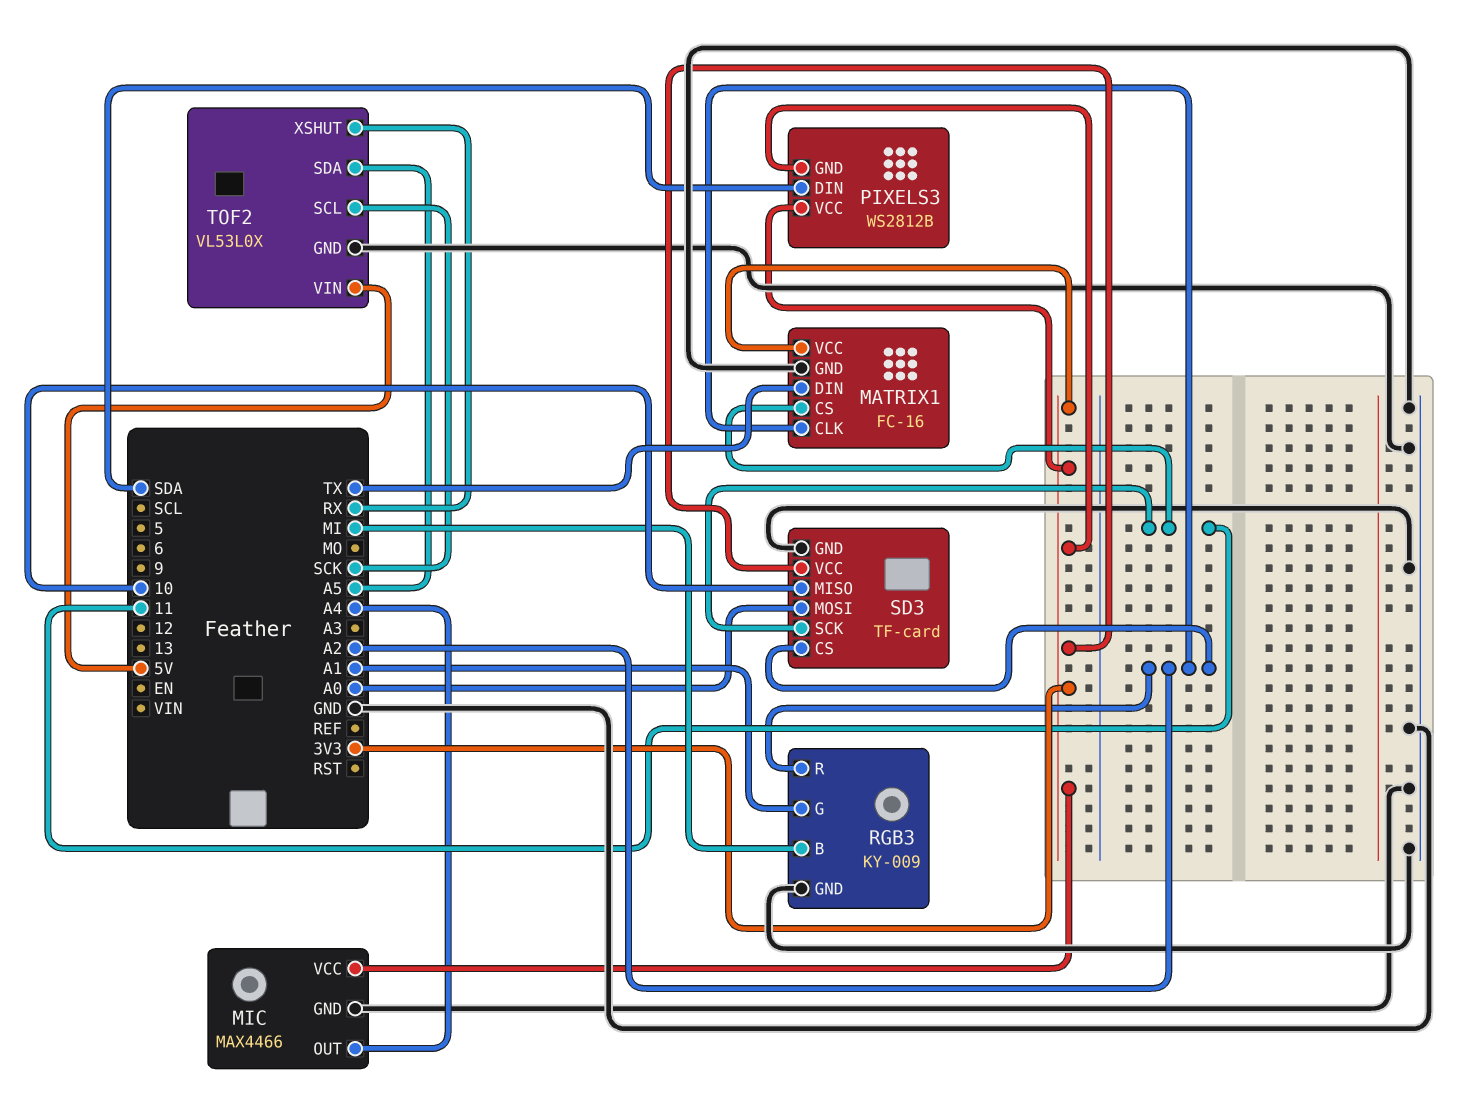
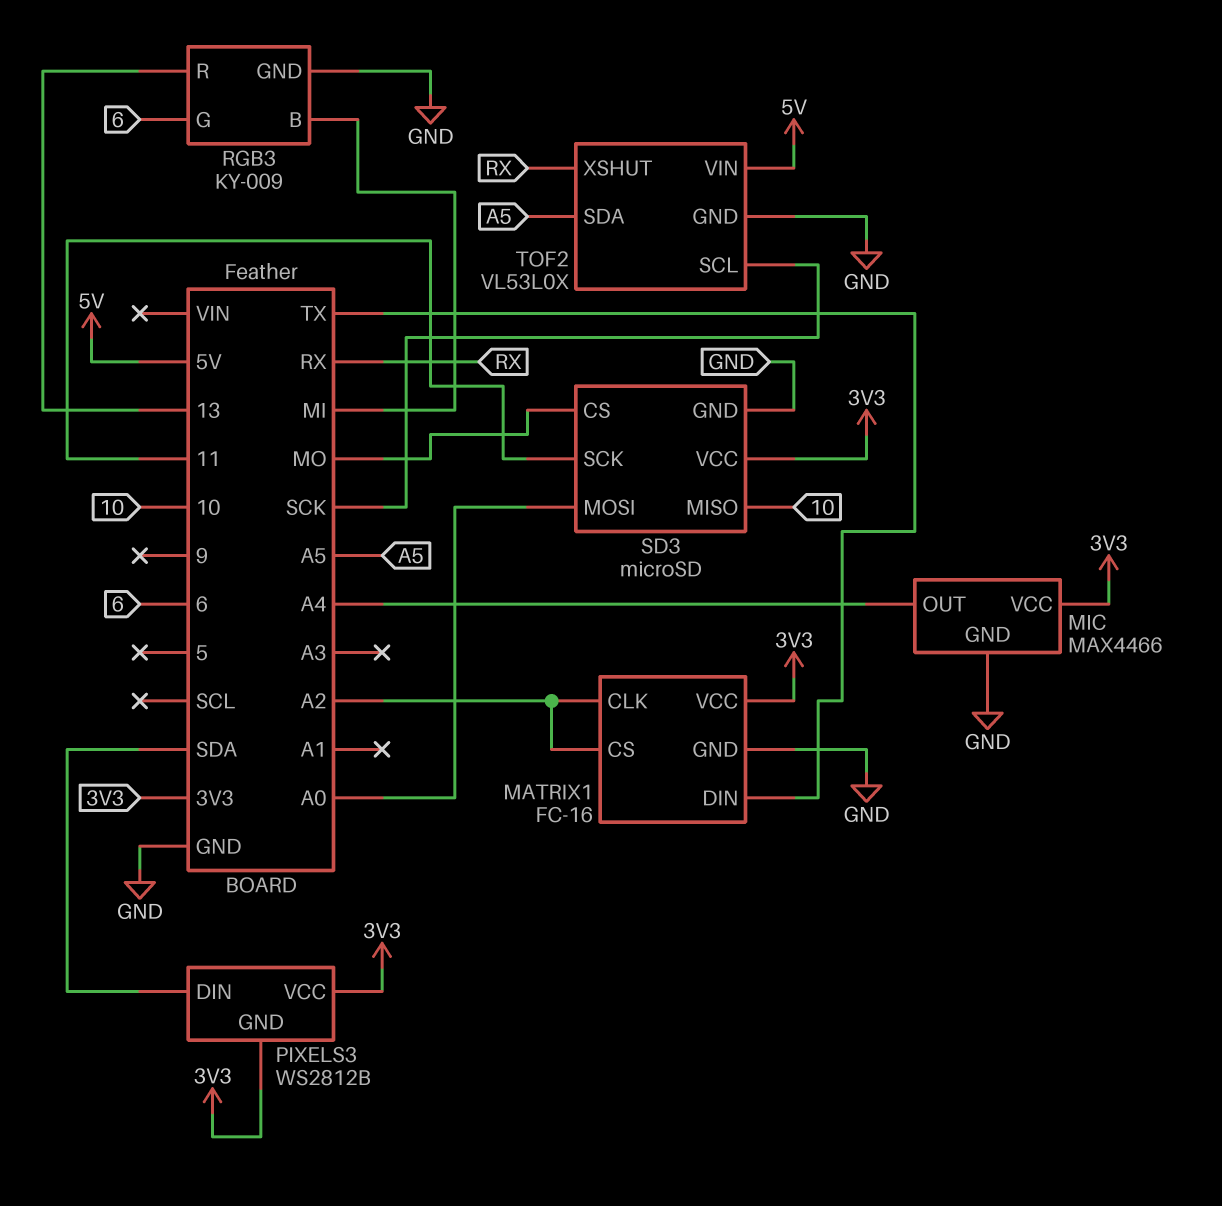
MATRIX1 pin CS: 11 -> A2
RGB3 pin G: A1 -> 6
RGB3 pin R: A2 -> 13
SD3: TF-card -> microSD
SD3 pin CS: A2 -> MO

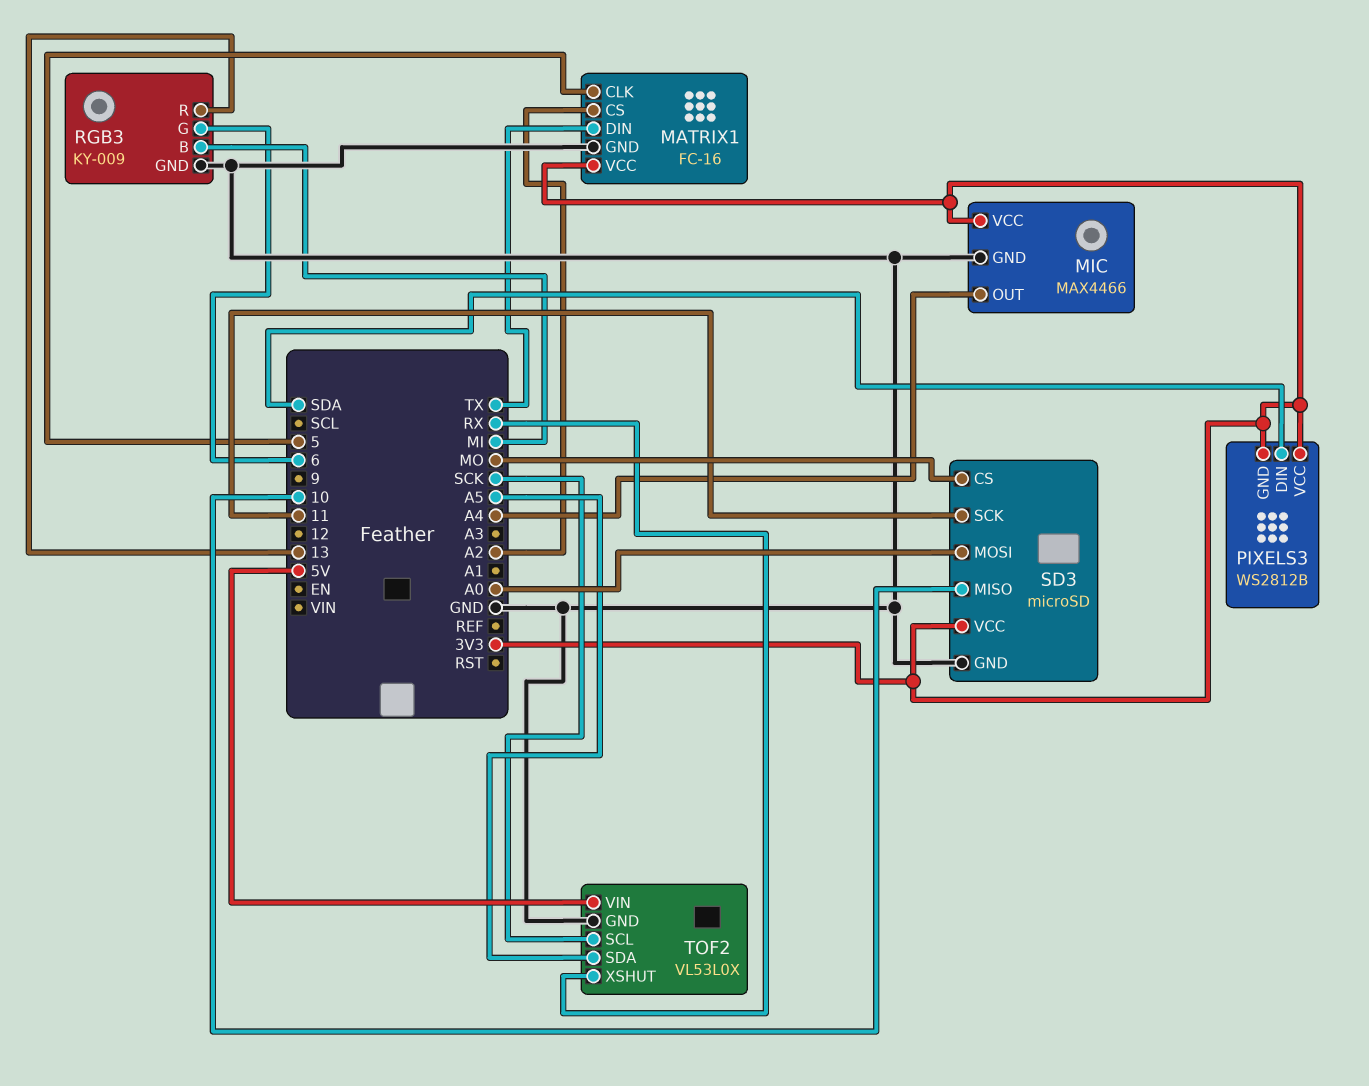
MATRIX1 pin CLK: A2 -> 5

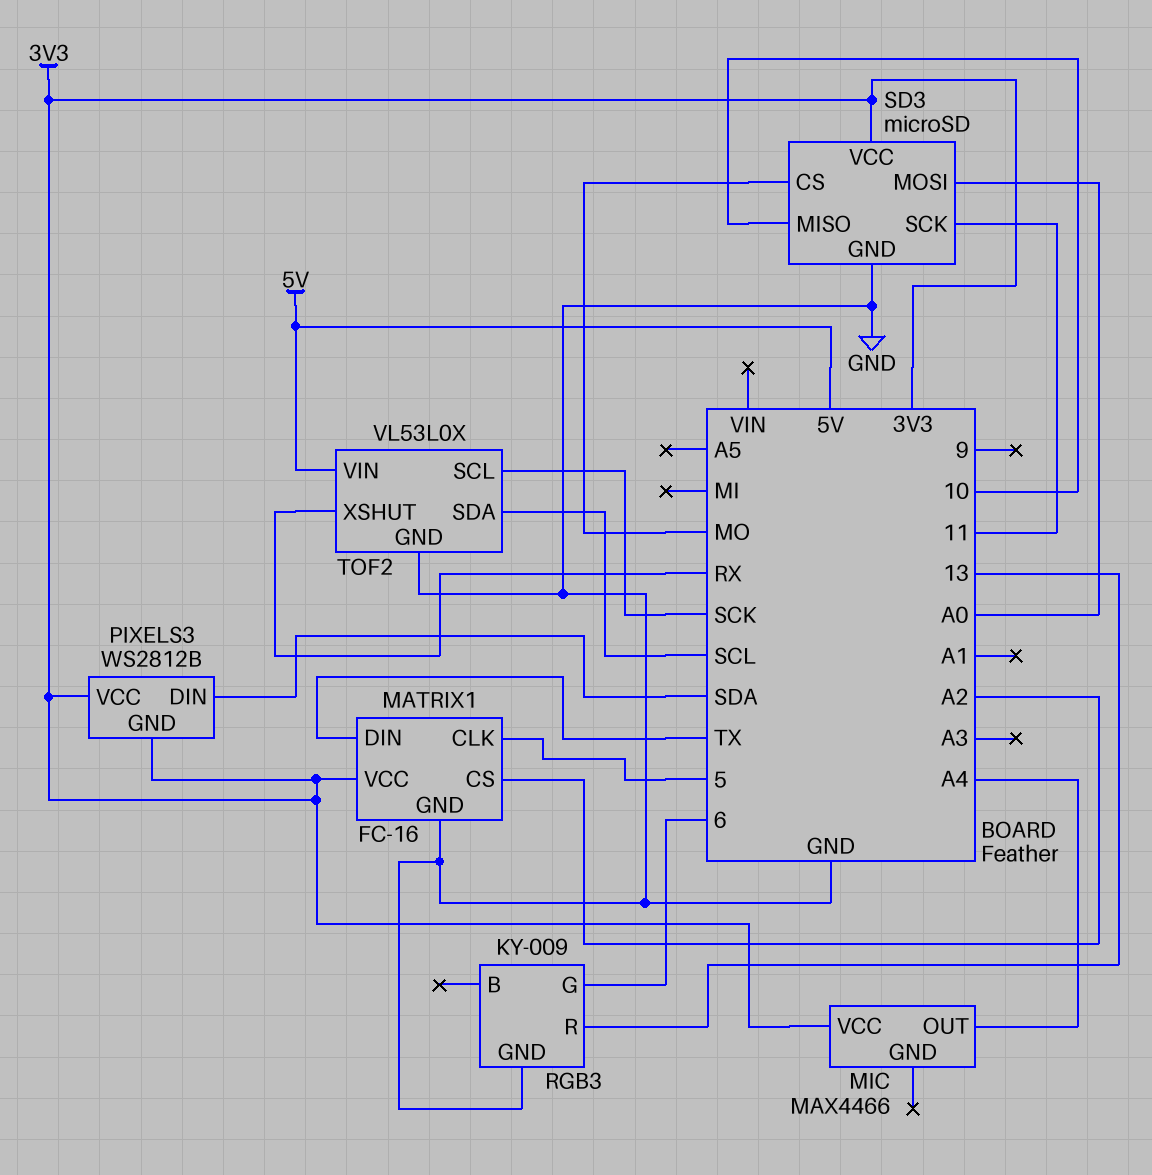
MIC pin GND: GND -> none
RGB3 pin B: MI -> none
TOF2 pin SDA: A5 -> SCL

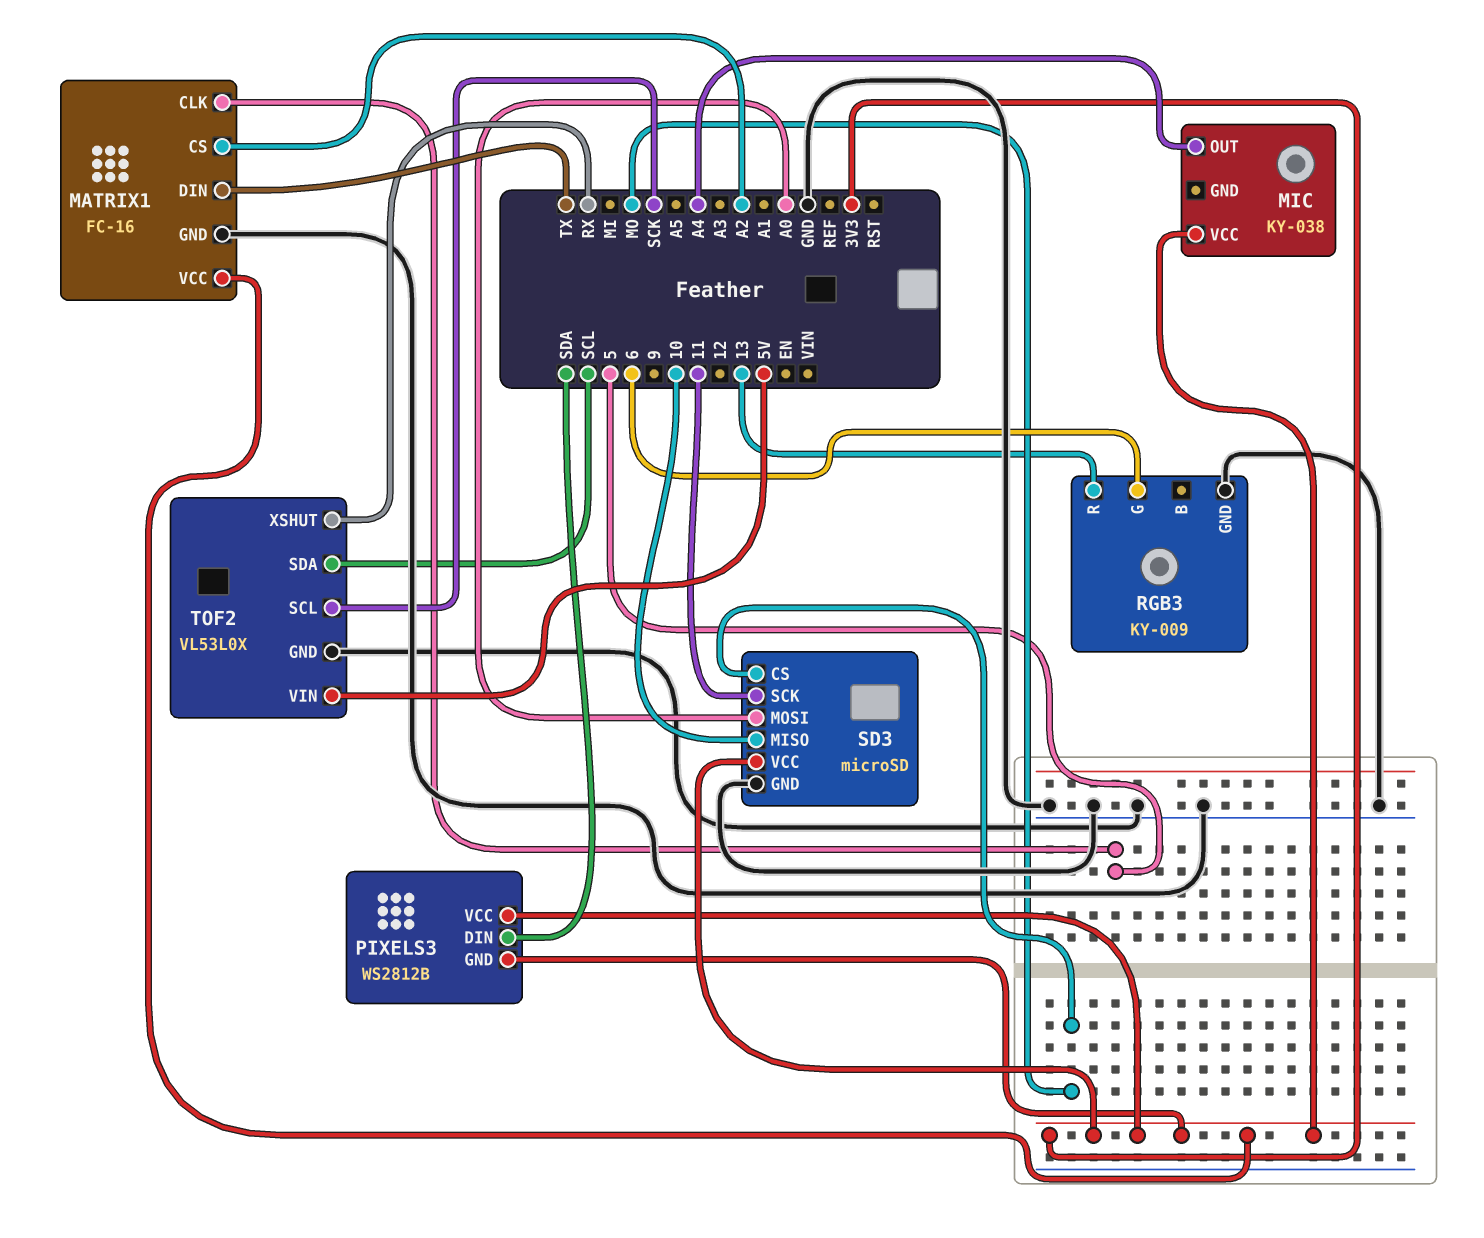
MIC: MAX4466 -> KY-038

